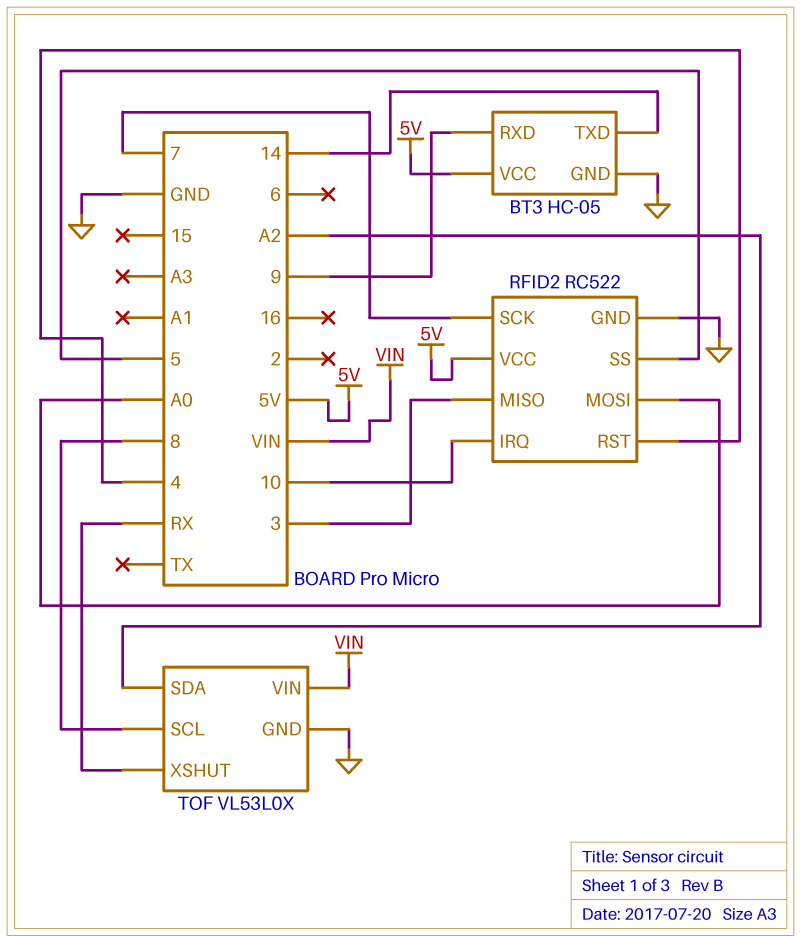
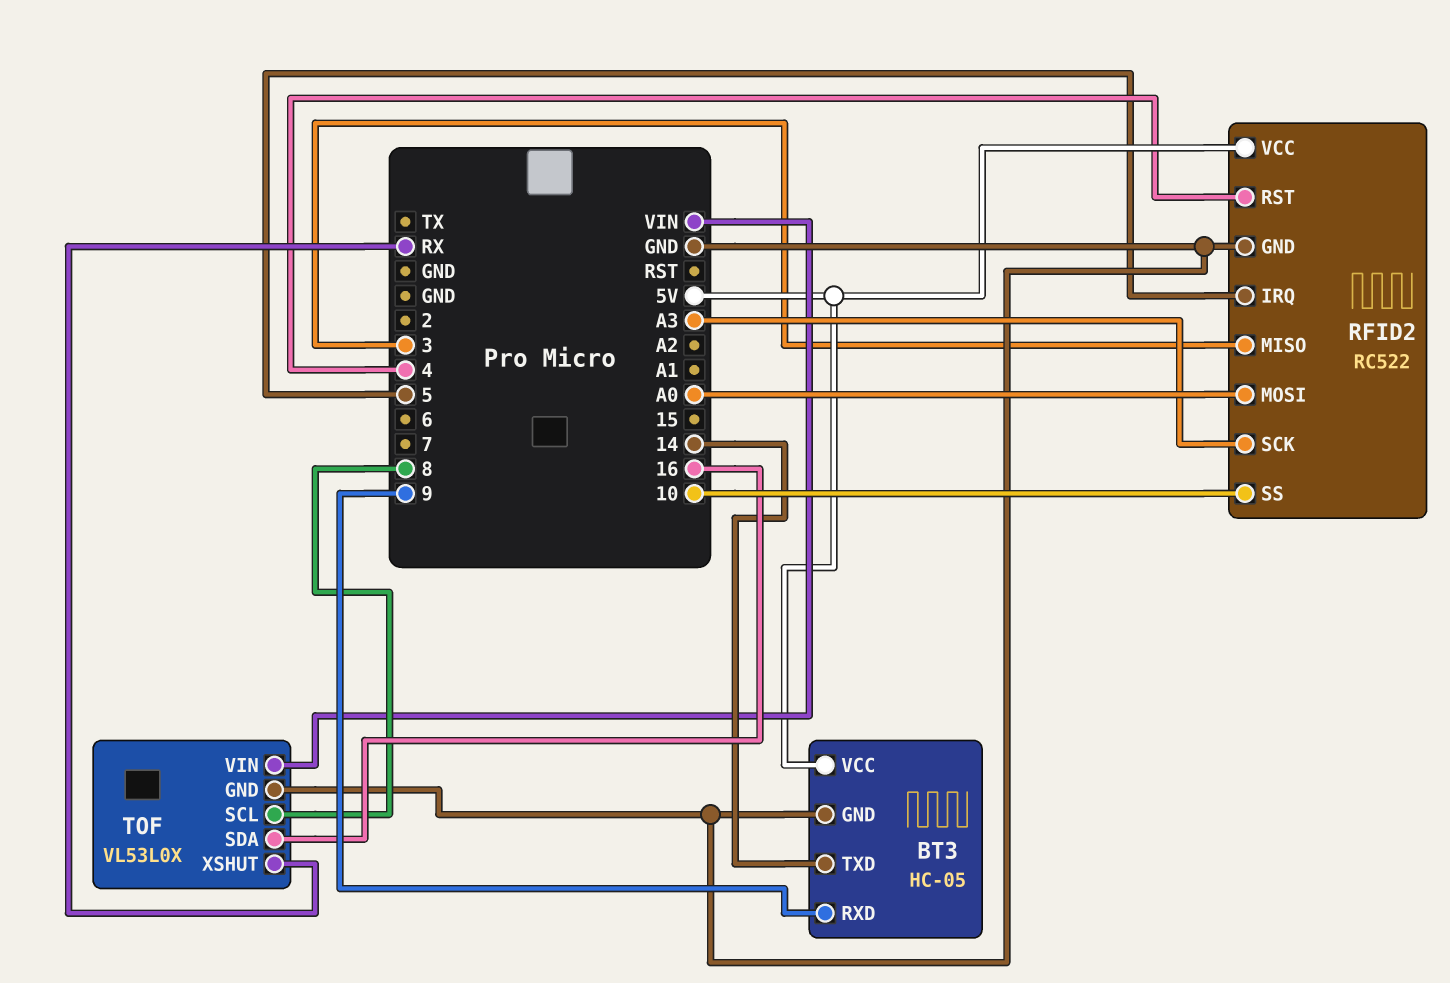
RFID2 pin IRQ: 10 -> 5
RFID2 pin SCK: 7 -> A3
RFID2 pin SS: 5 -> 10
TOF pin SDA: A2 -> 16

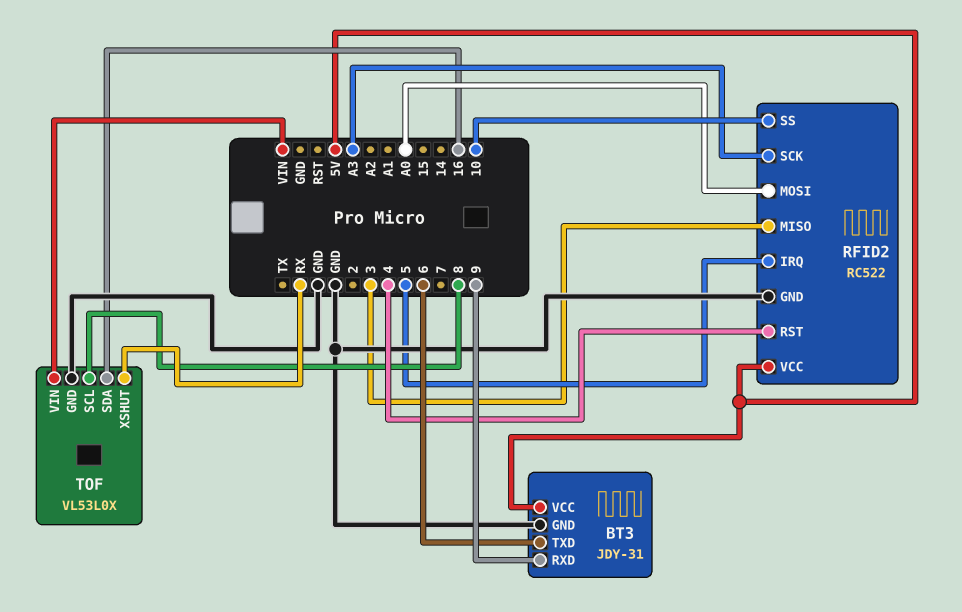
BT3: HC-05 -> JDY-31
BT3 pin TXD: 14 -> 6

